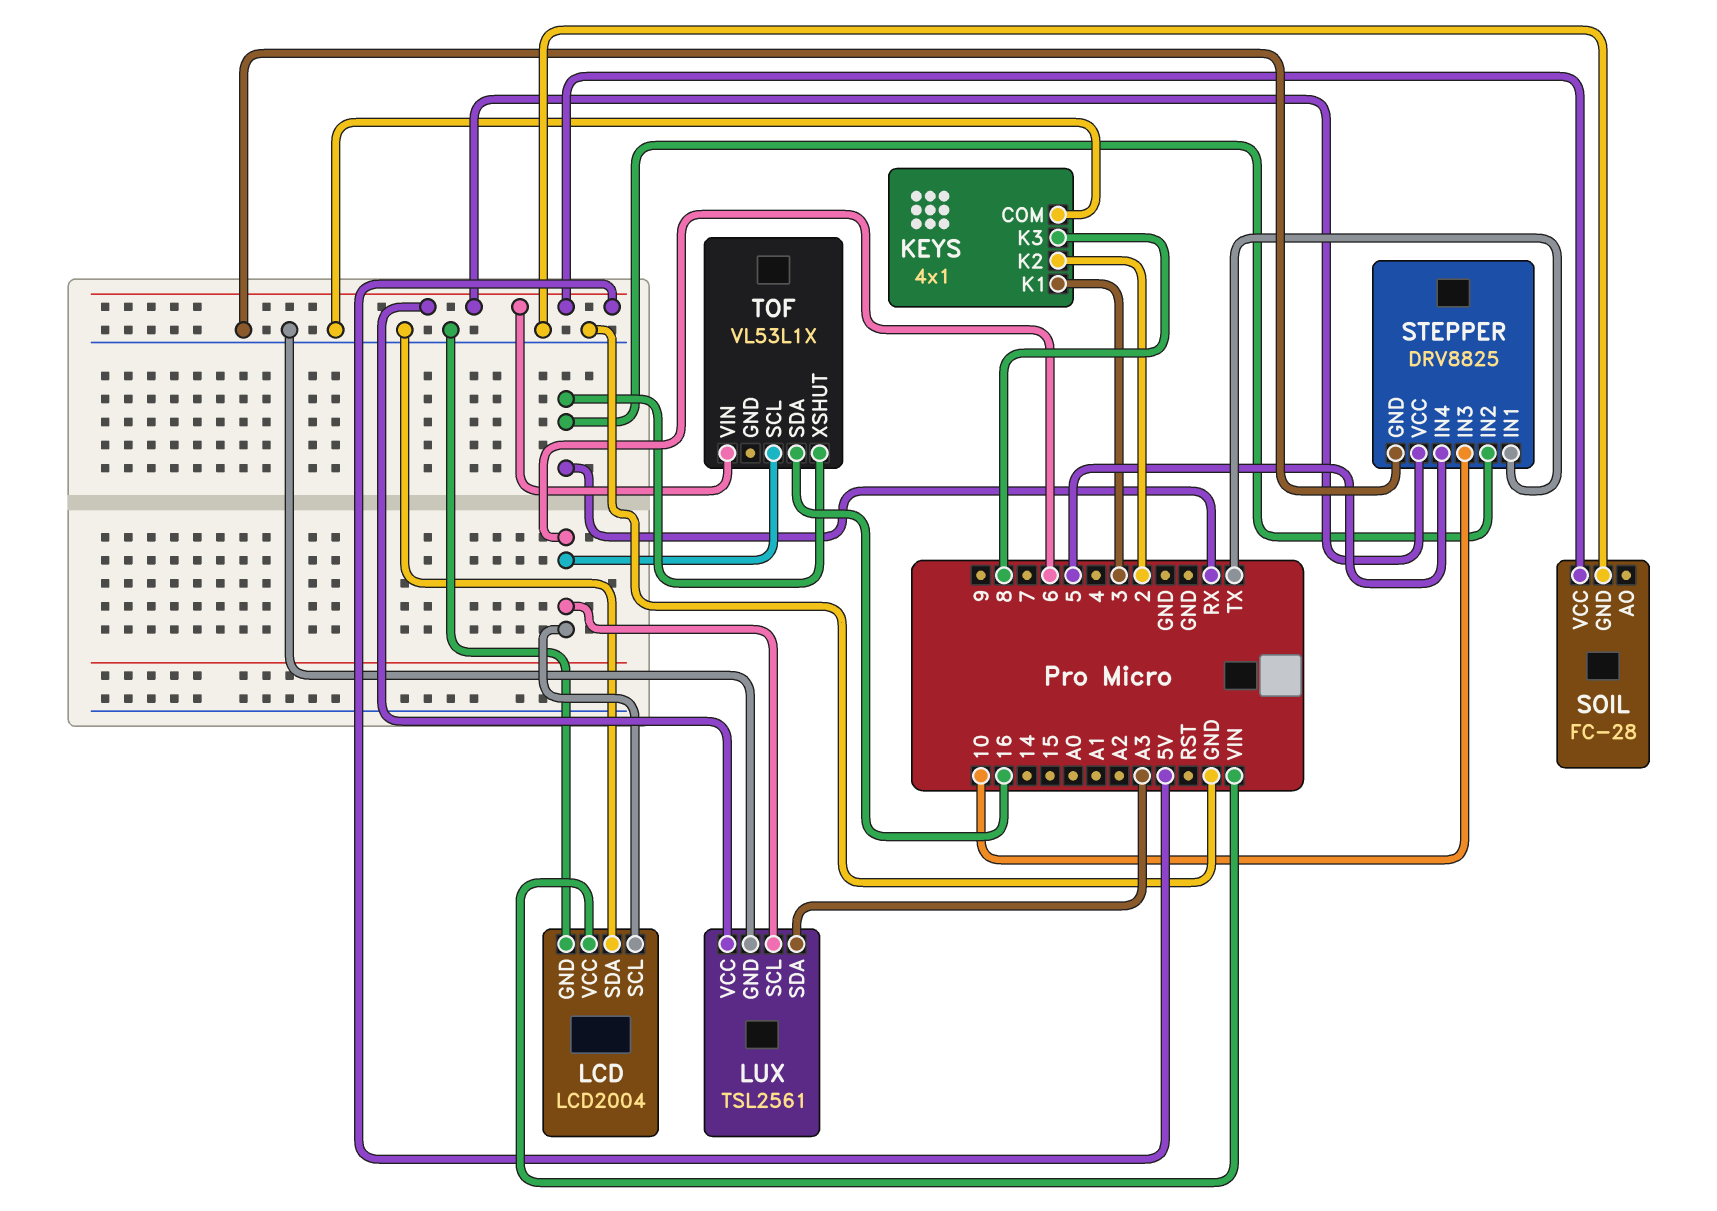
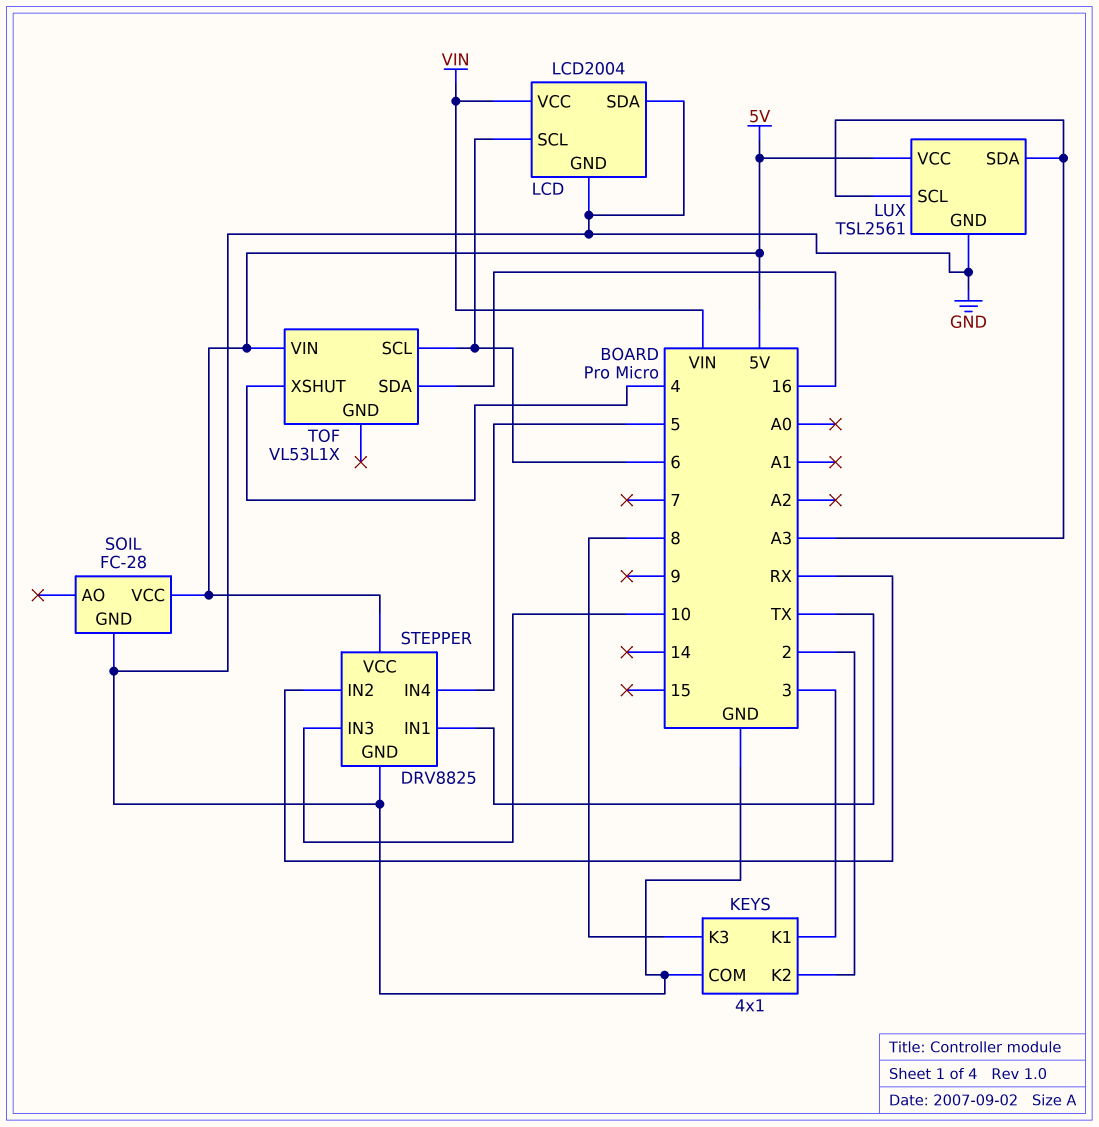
LUX pin SCL: 6 -> A3
TOF pin XSHUT: RX -> 4

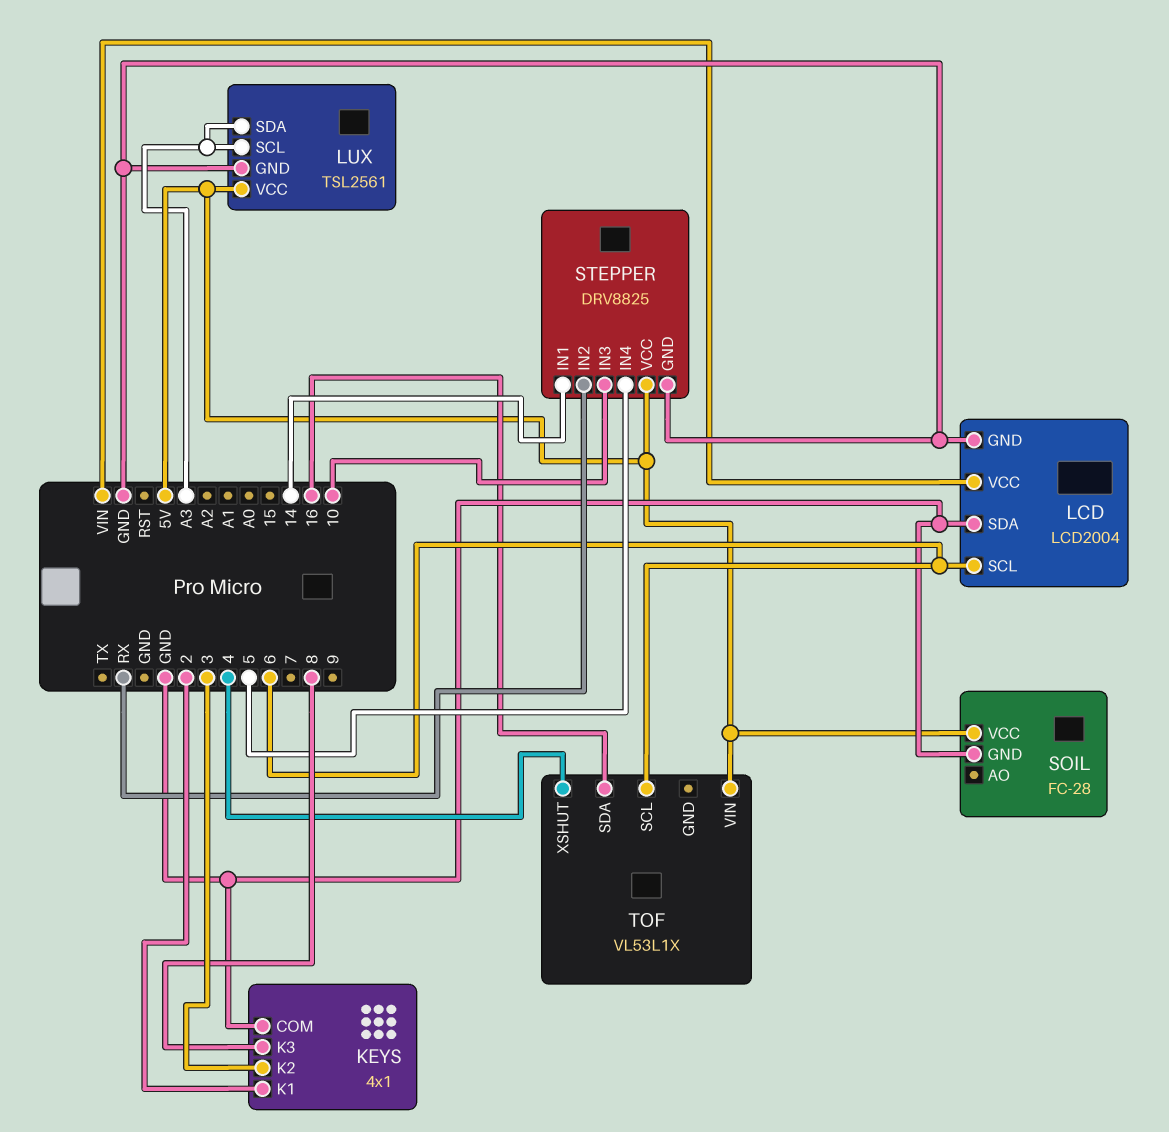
KEYS pin K1: 3 -> 2
KEYS pin K2: 2 -> 3
STEPPER pin IN1: TX -> 14

